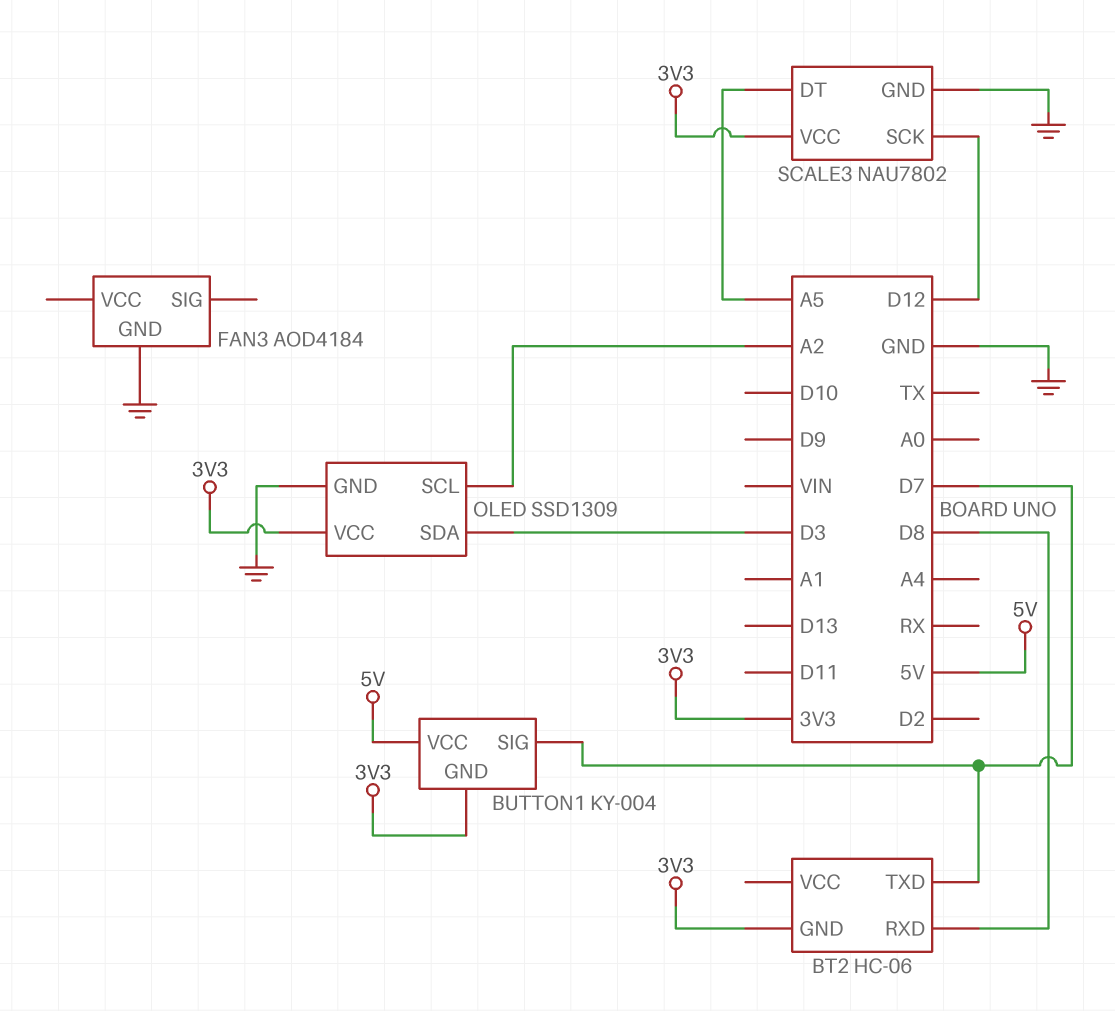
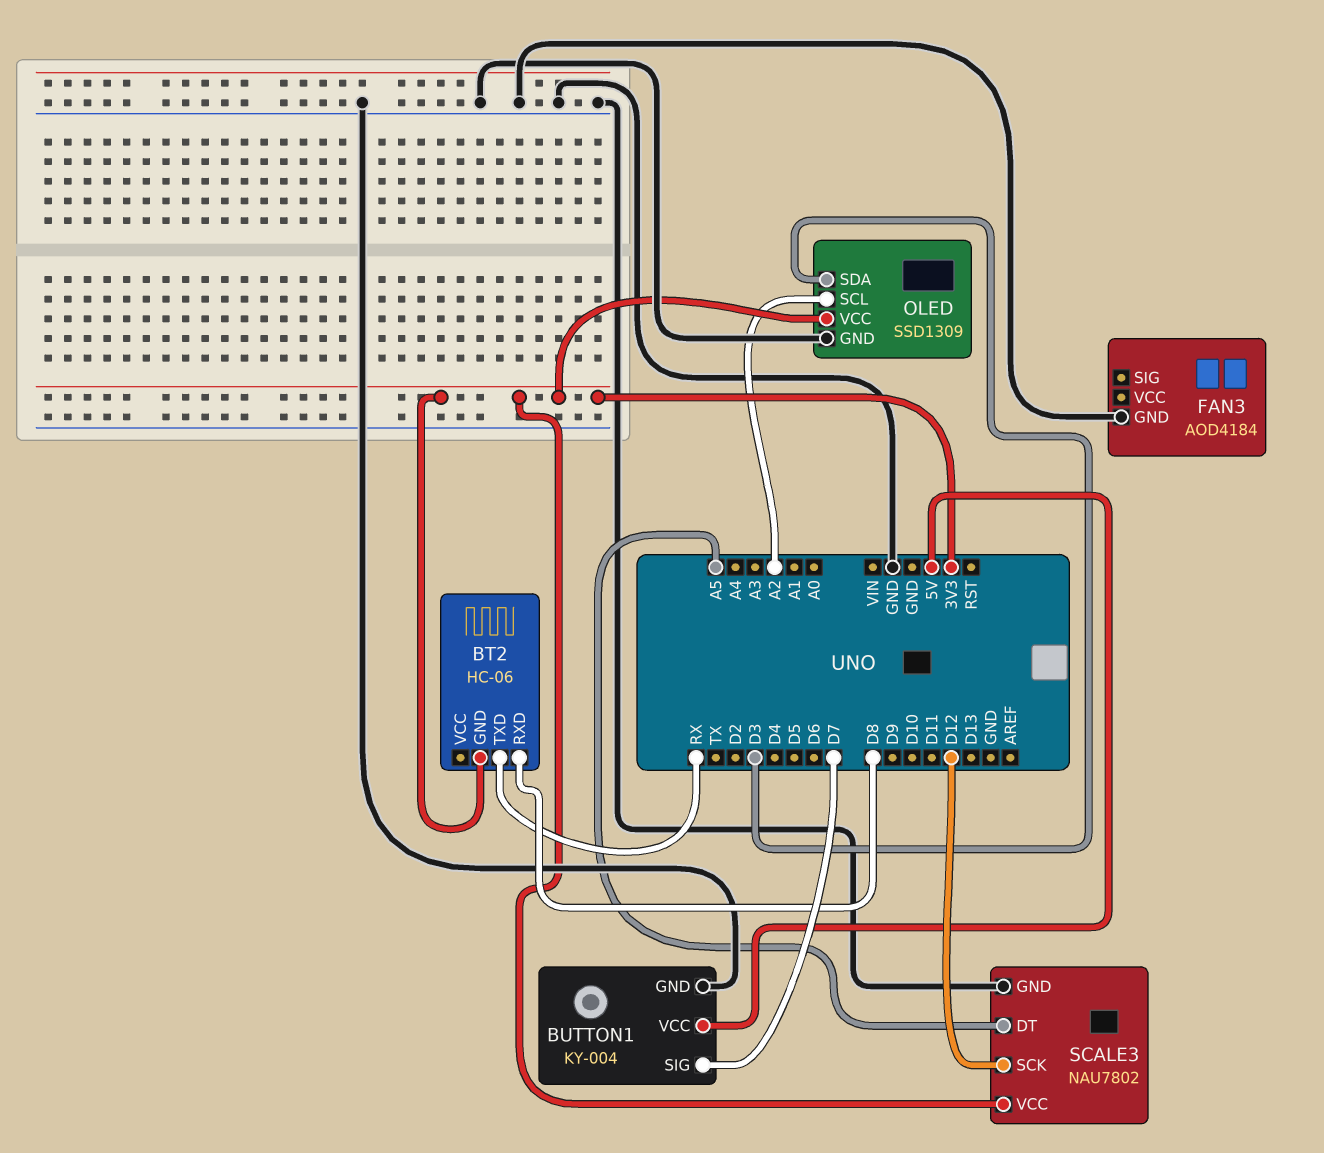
BT2 pin TXD: D7 -> RX
BUTTON1 pin GND: 3V3 -> GND

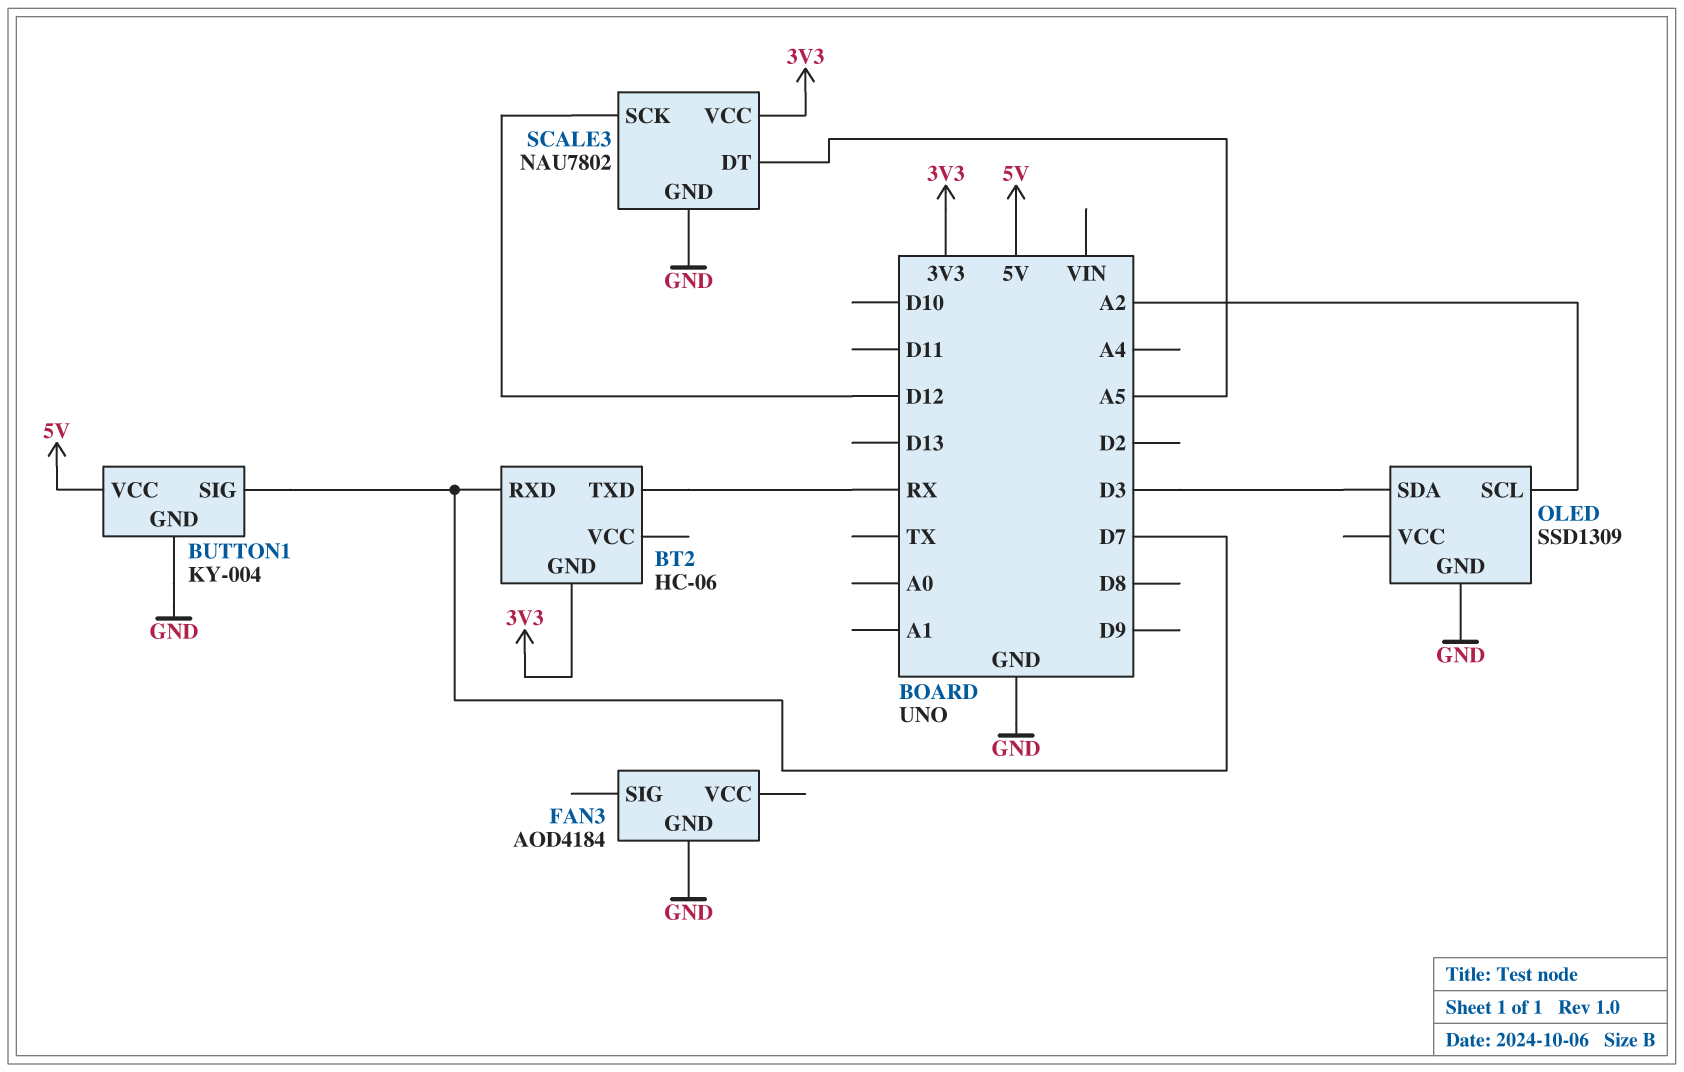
BT2 pin RXD: D8 -> D7
OLED pin VCC: 3V3 -> none

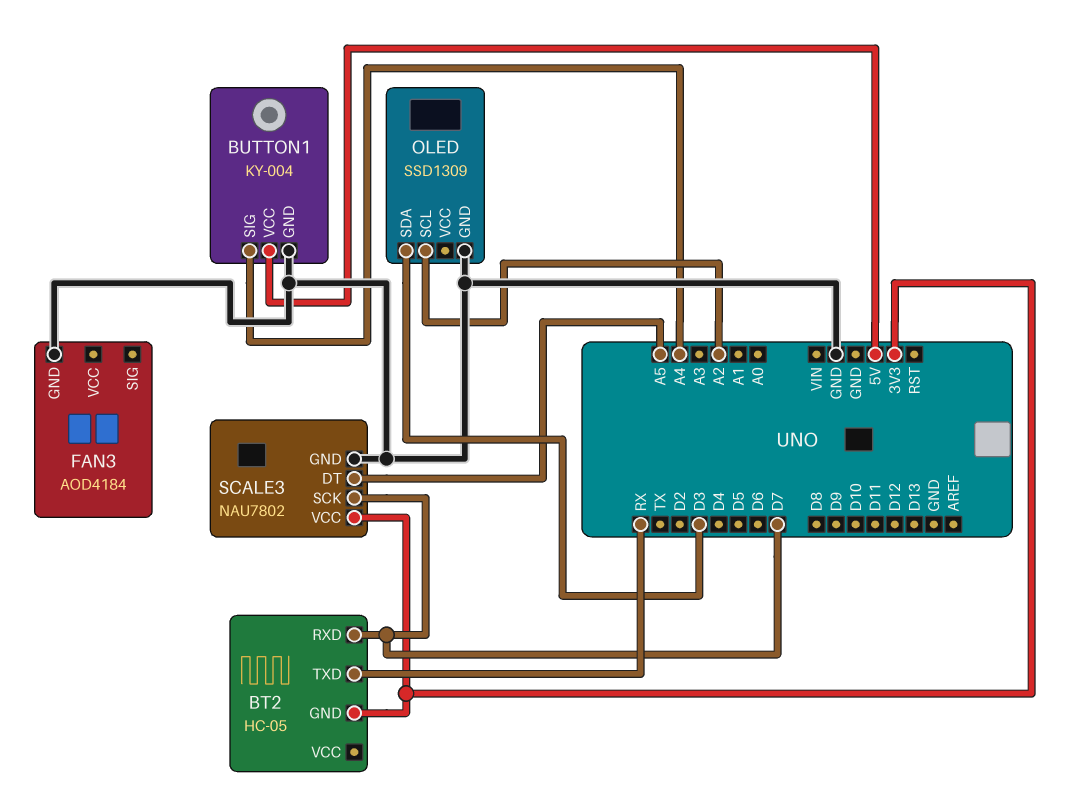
BT2: HC-06 -> HC-05
BUTTON1 pin SIG: D7 -> A4
SCALE3 pin SCK: D12 -> D7

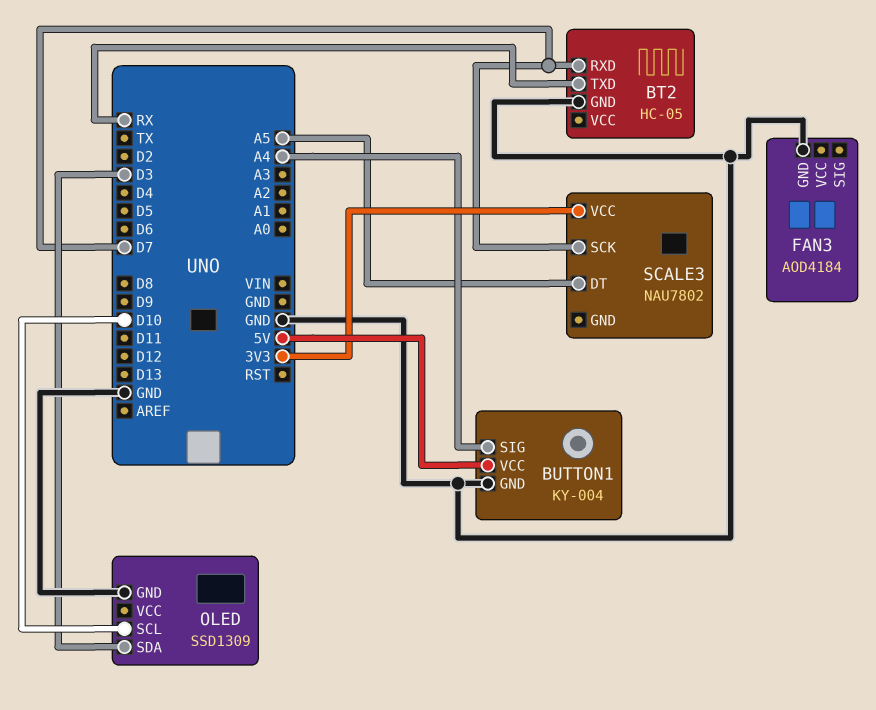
BT2 pin GND: 3V3 -> GND
OLED pin SCL: A2 -> D10
SCALE3 pin GND: GND -> none

